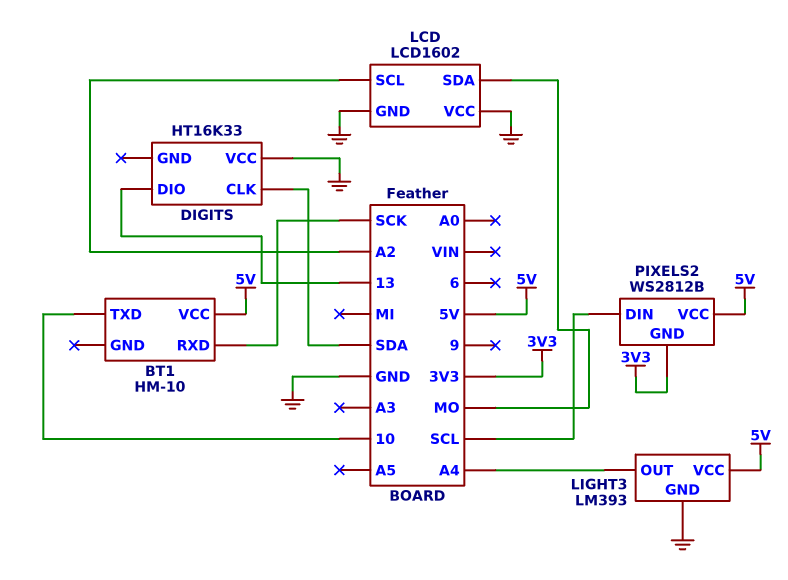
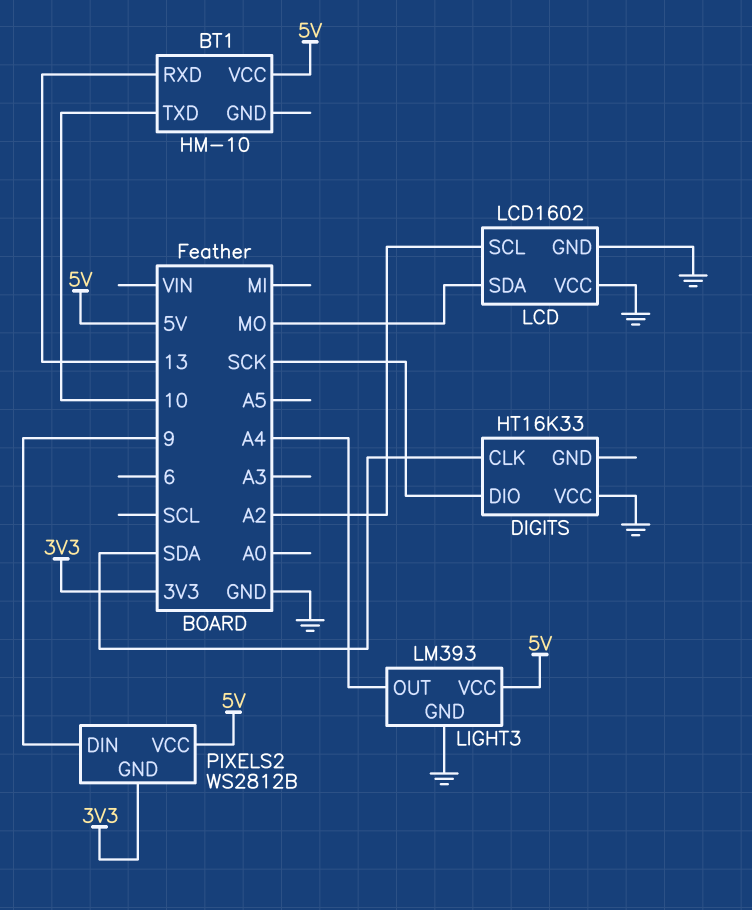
BT1 pin RXD: SCK -> 13
DIGITS pin DIO: 13 -> SCK
PIXELS2 pin DIN: SCL -> 9

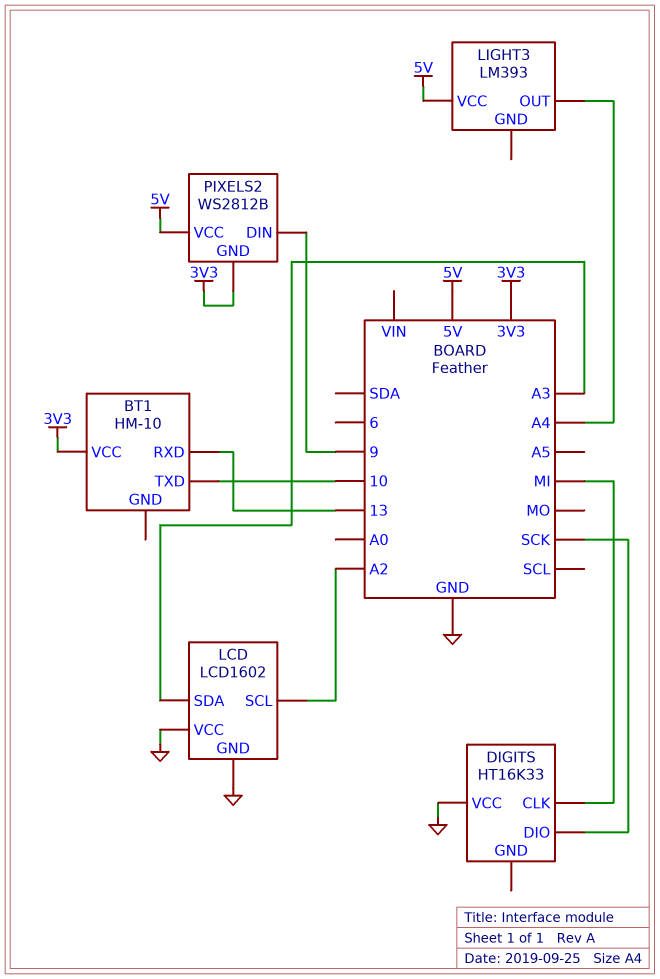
BT1 pin VCC: 5V -> 3V3
DIGITS pin CLK: SDA -> MI
LCD pin SDA: MO -> A3
LIGHT3 pin GND: GND -> none

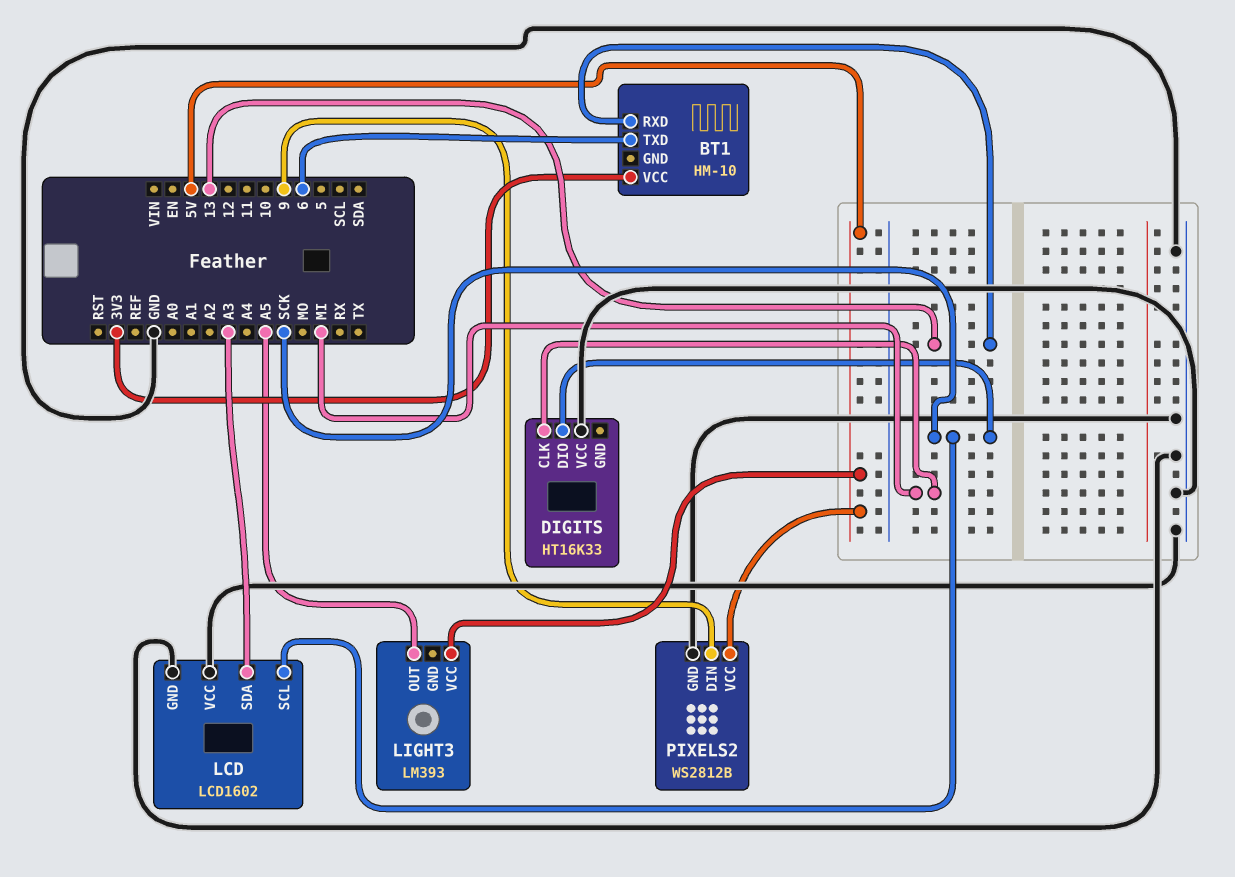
BT1 pin TXD: 10 -> 6
LCD pin SCL: A2 -> SCK
LIGHT3 pin OUT: A4 -> A5
PIXELS2 pin GND: 3V3 -> GND

